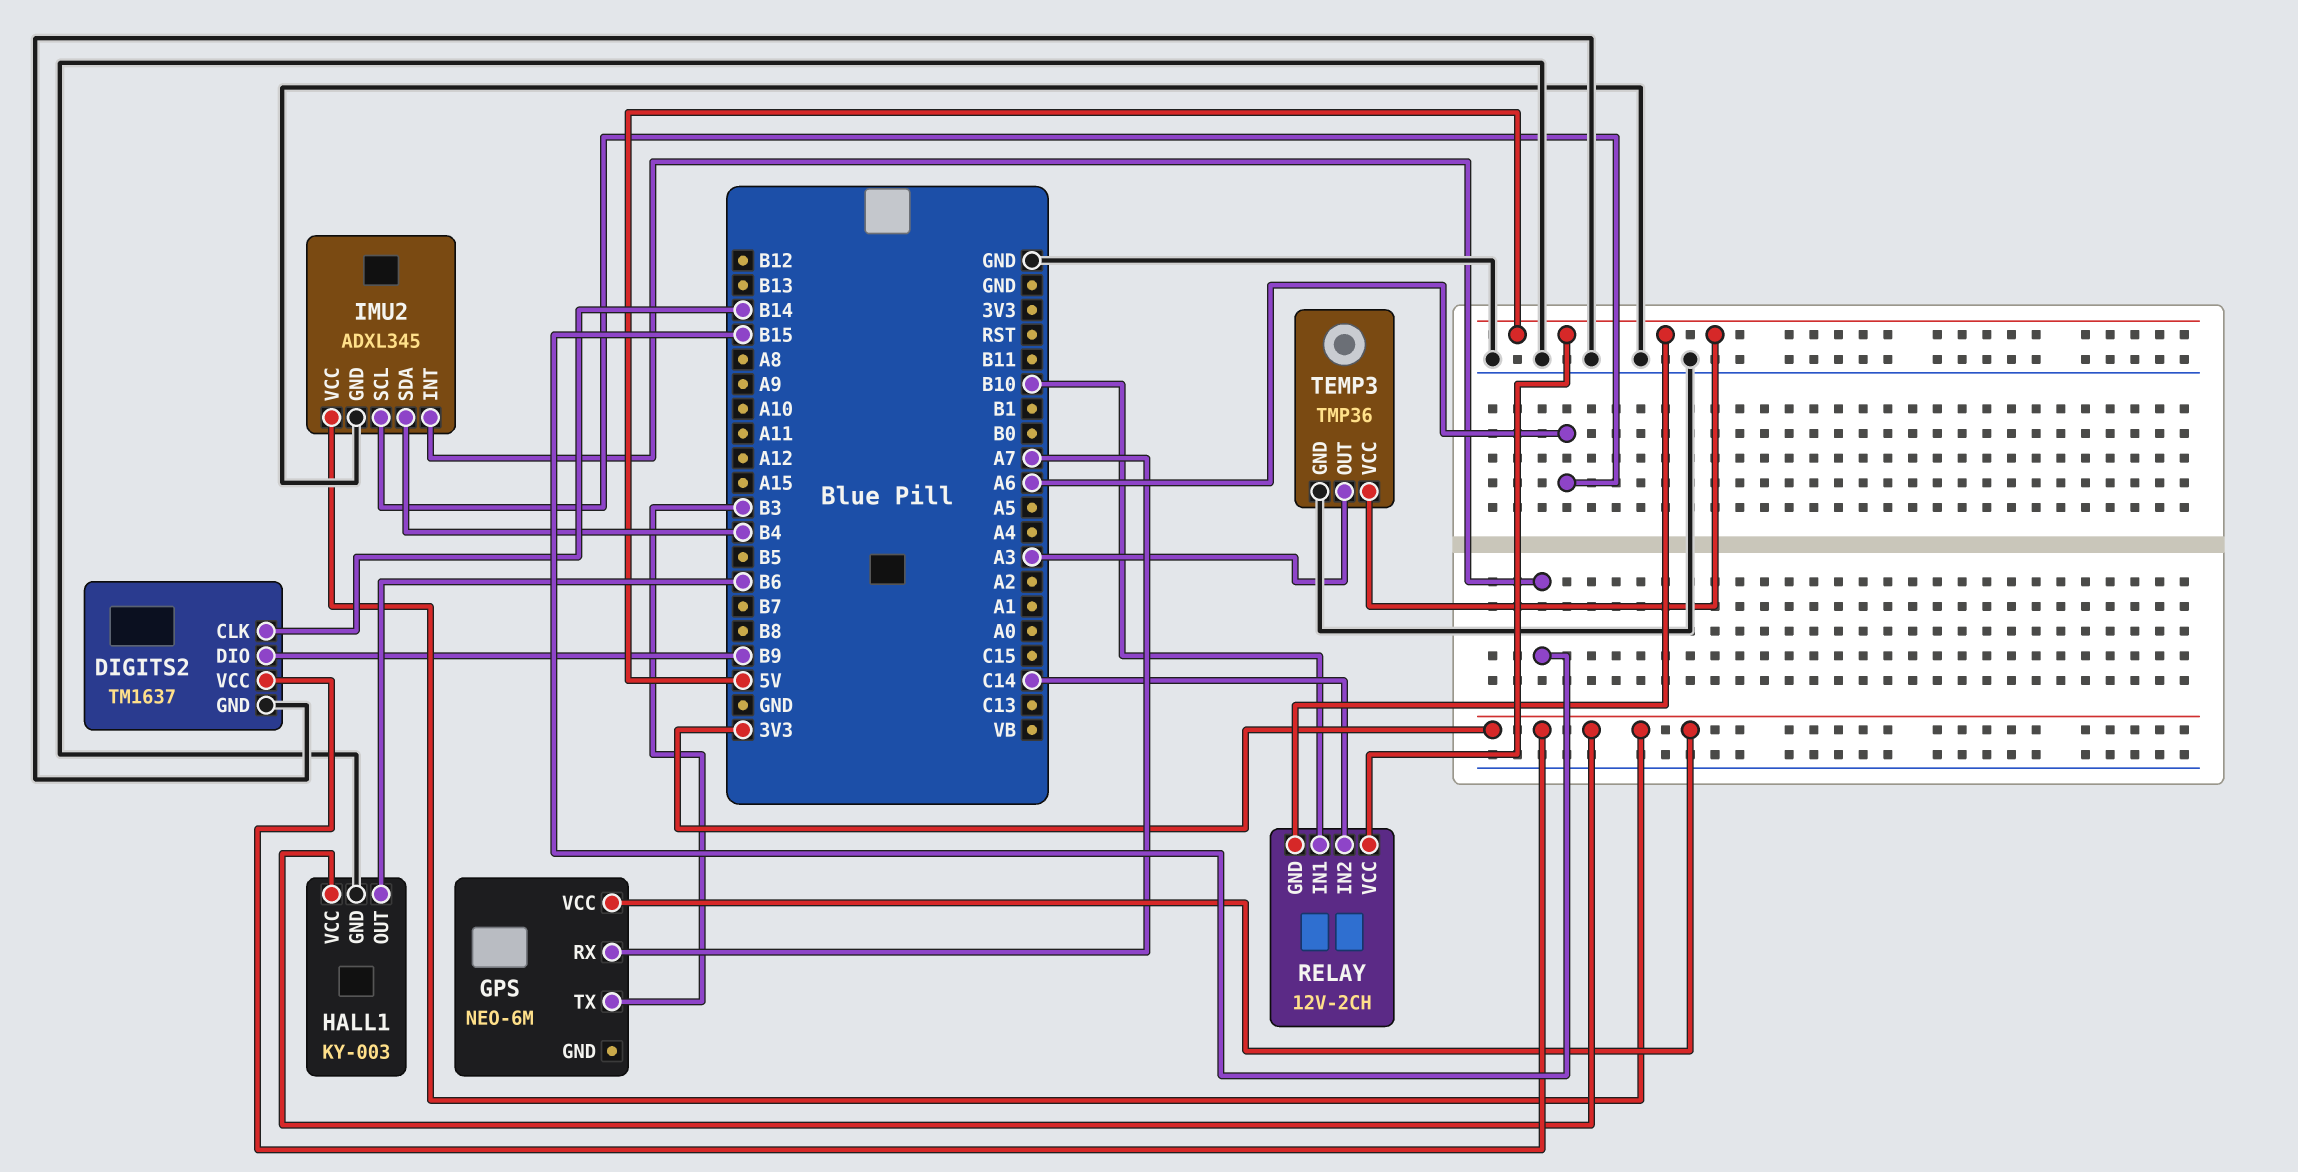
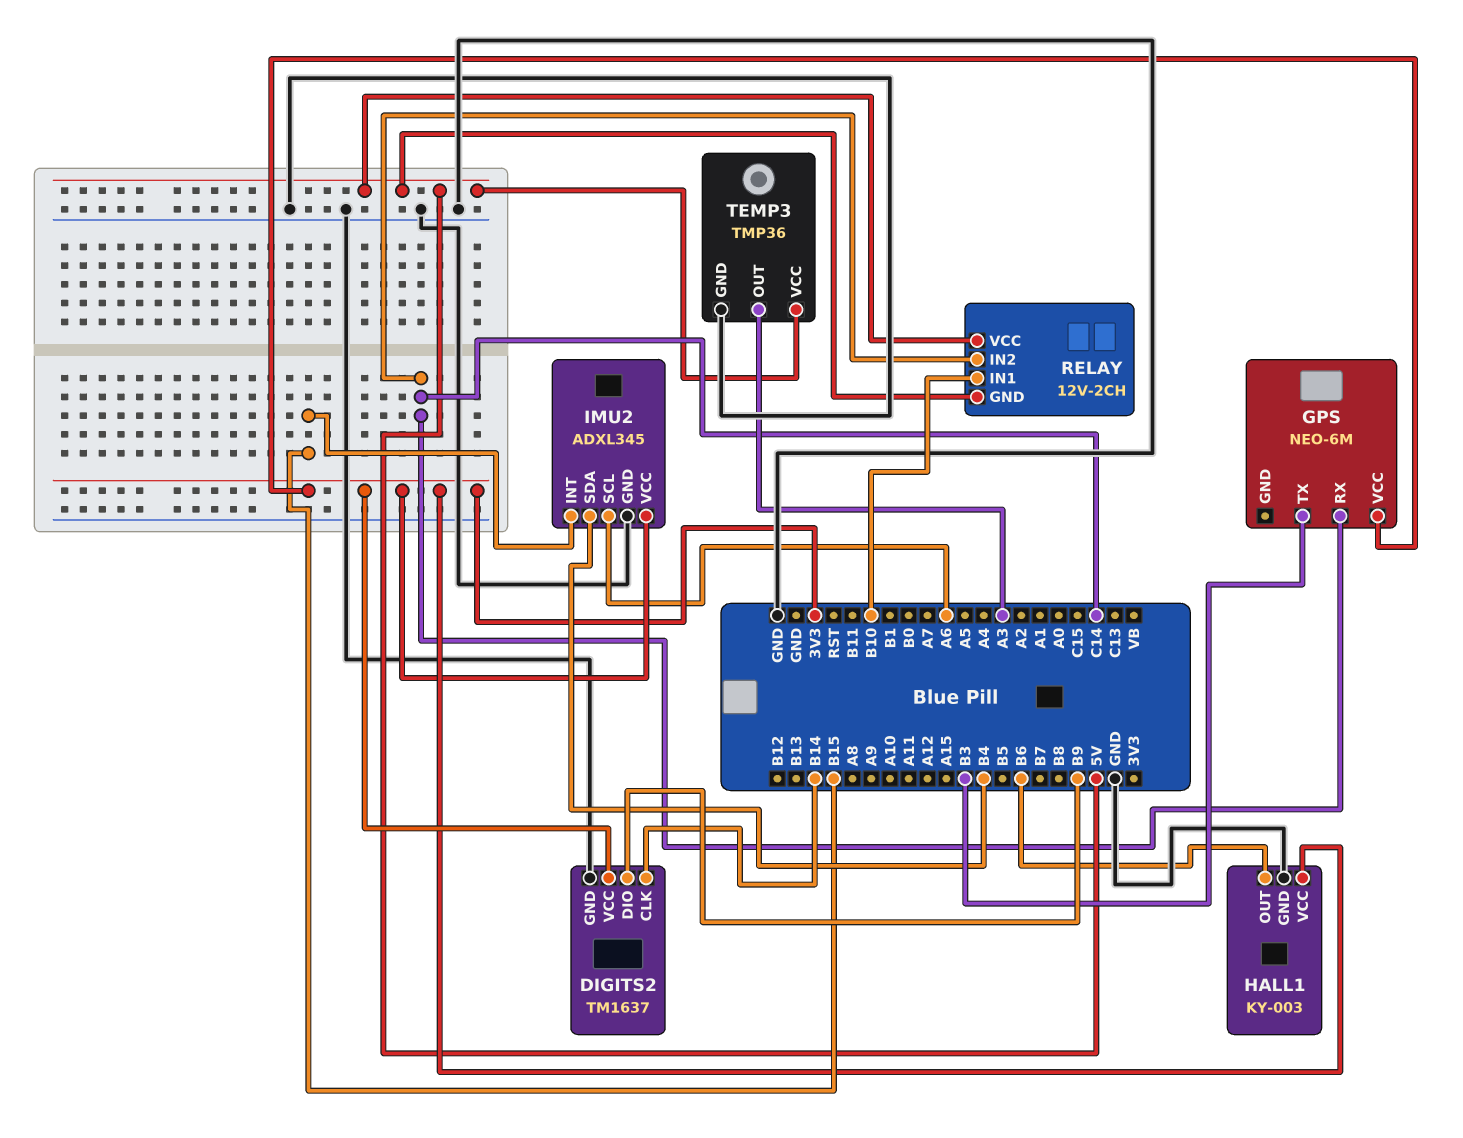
GPS pin RX: A7 -> C14

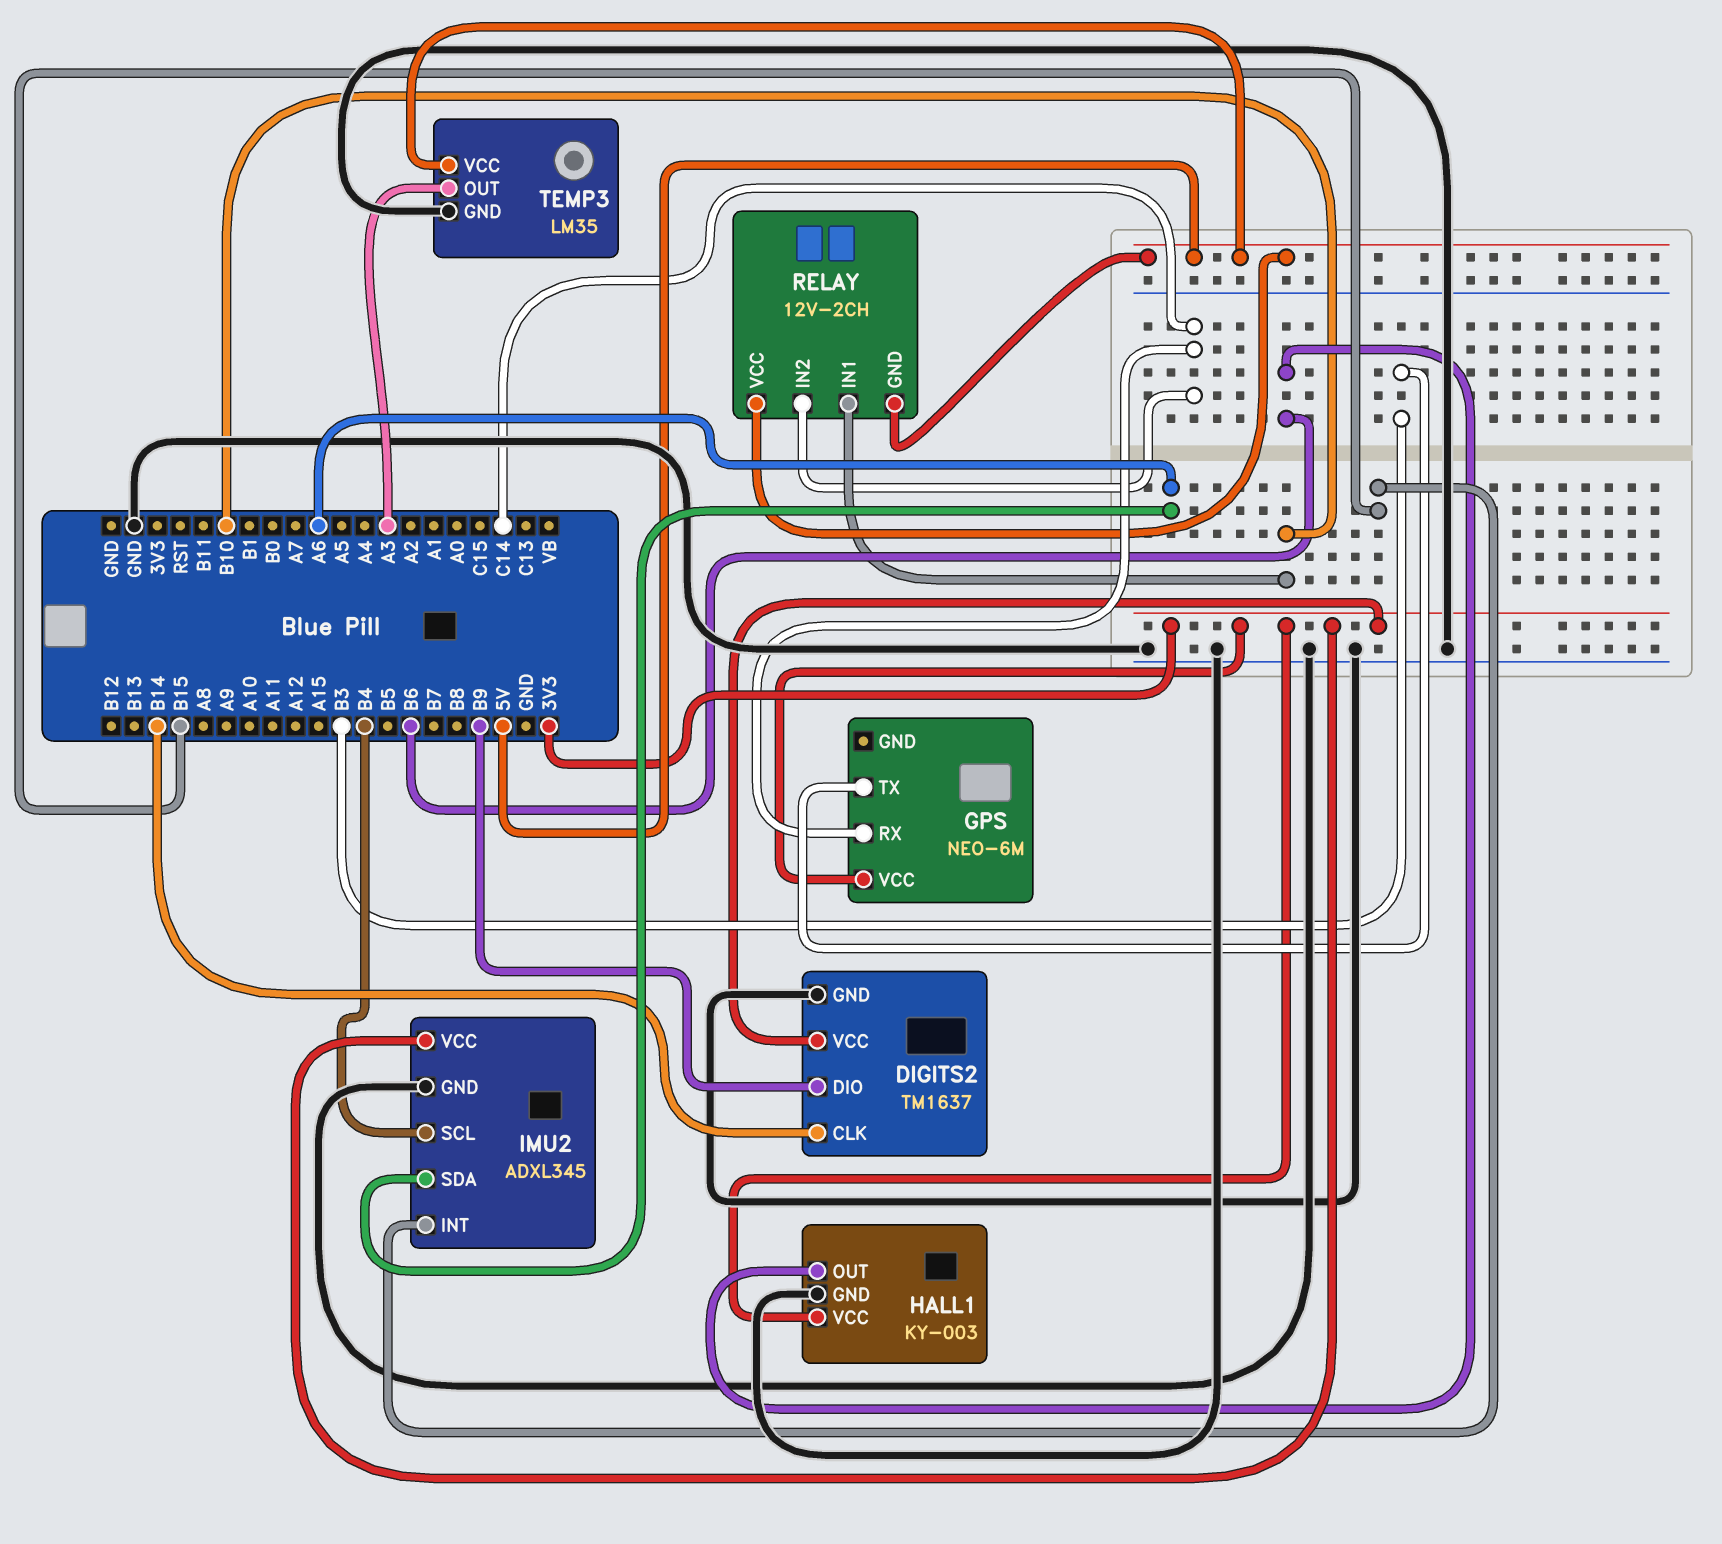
IMU2 pin SCL: A6 -> B4
IMU2 pin SDA: B4 -> A6
TEMP3: TMP36 -> LM35

